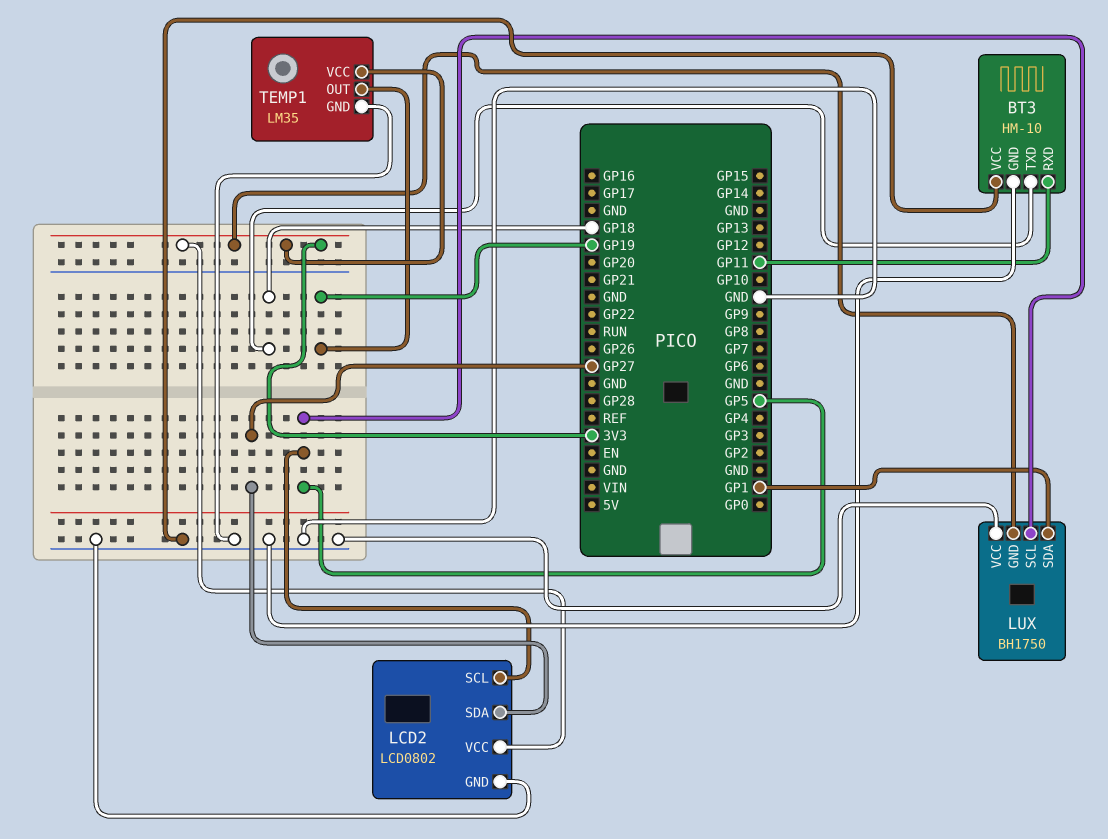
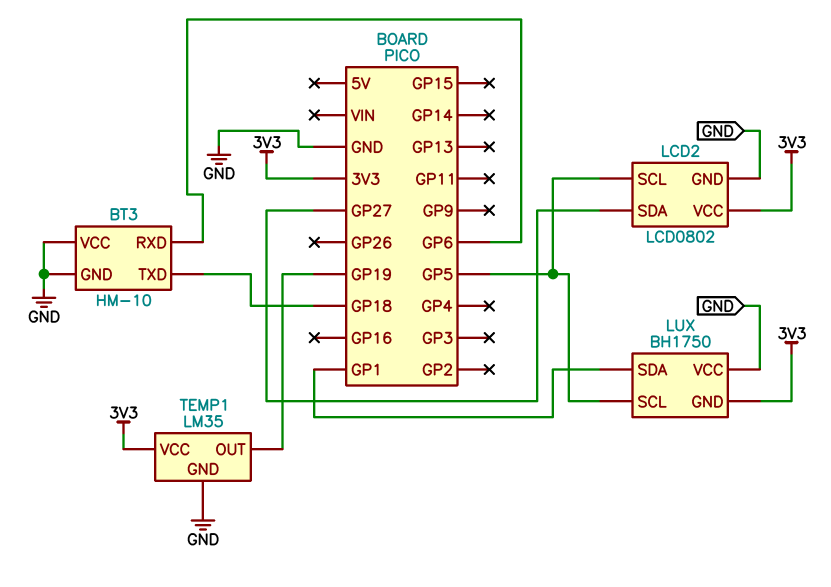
BT3 pin RXD: GP11 -> GP6

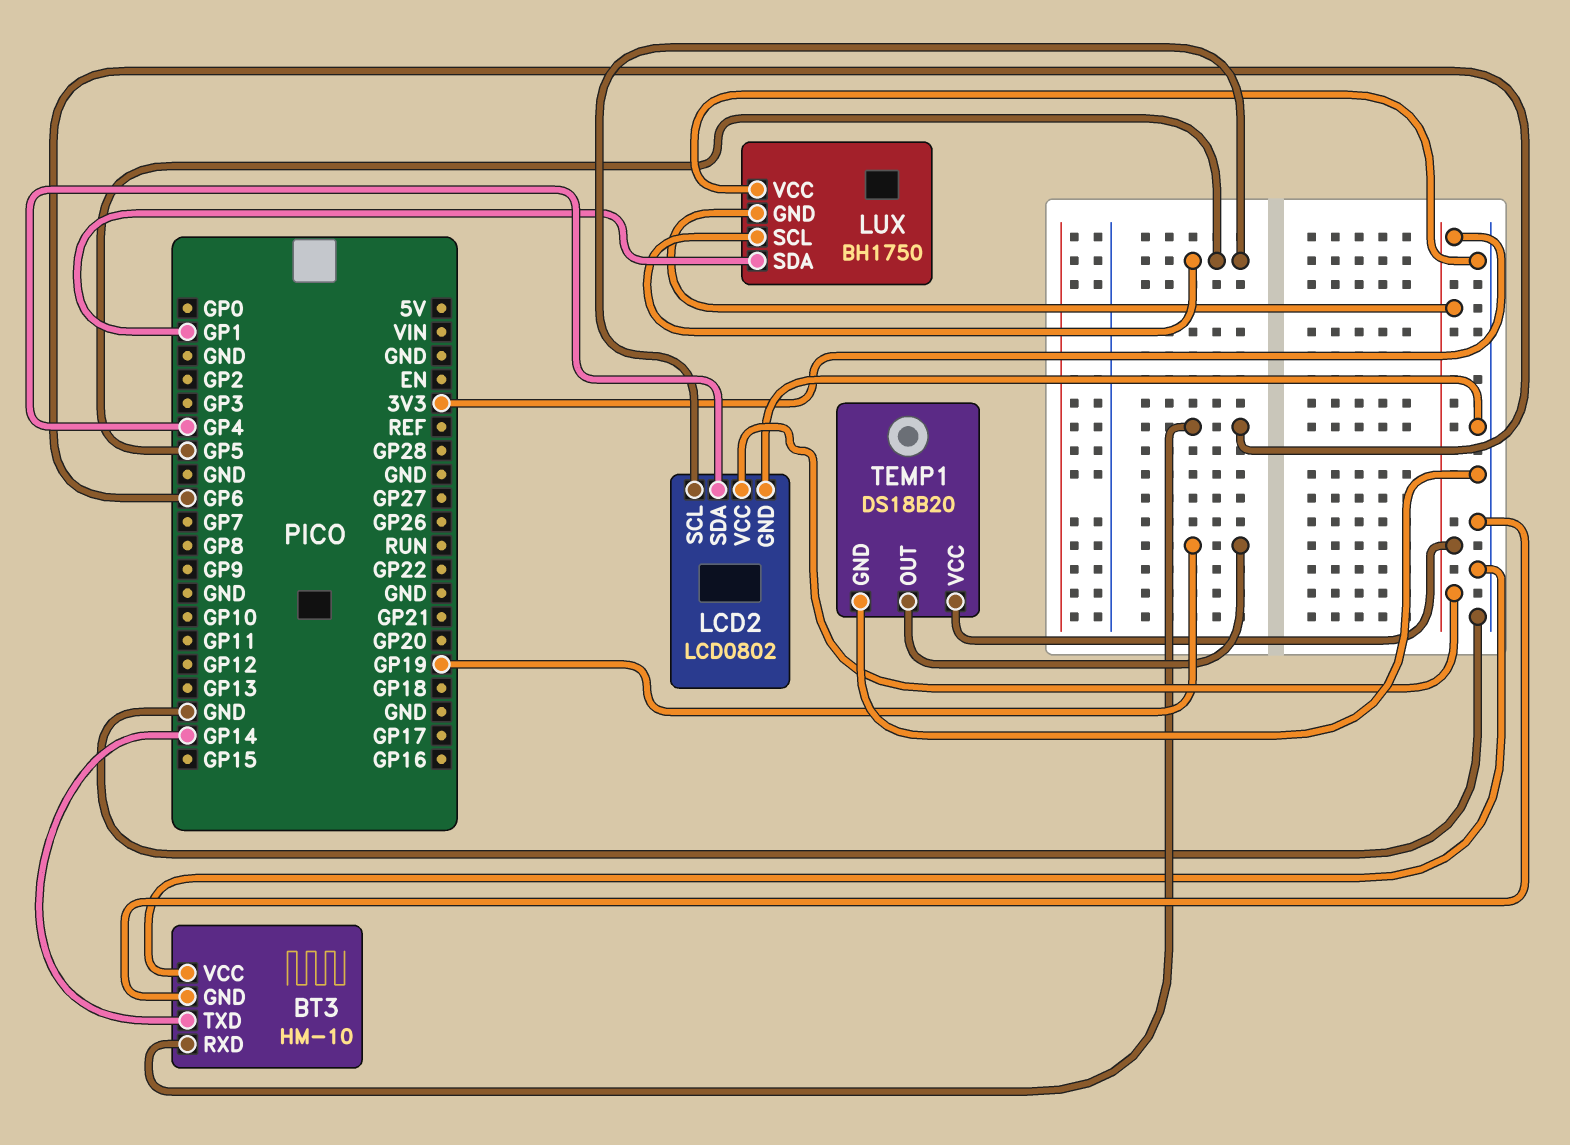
BT3 pin TXD: GP18 -> GP14
LCD2 pin SDA: GP27 -> GP4
TEMP1: LM35 -> DS18B20

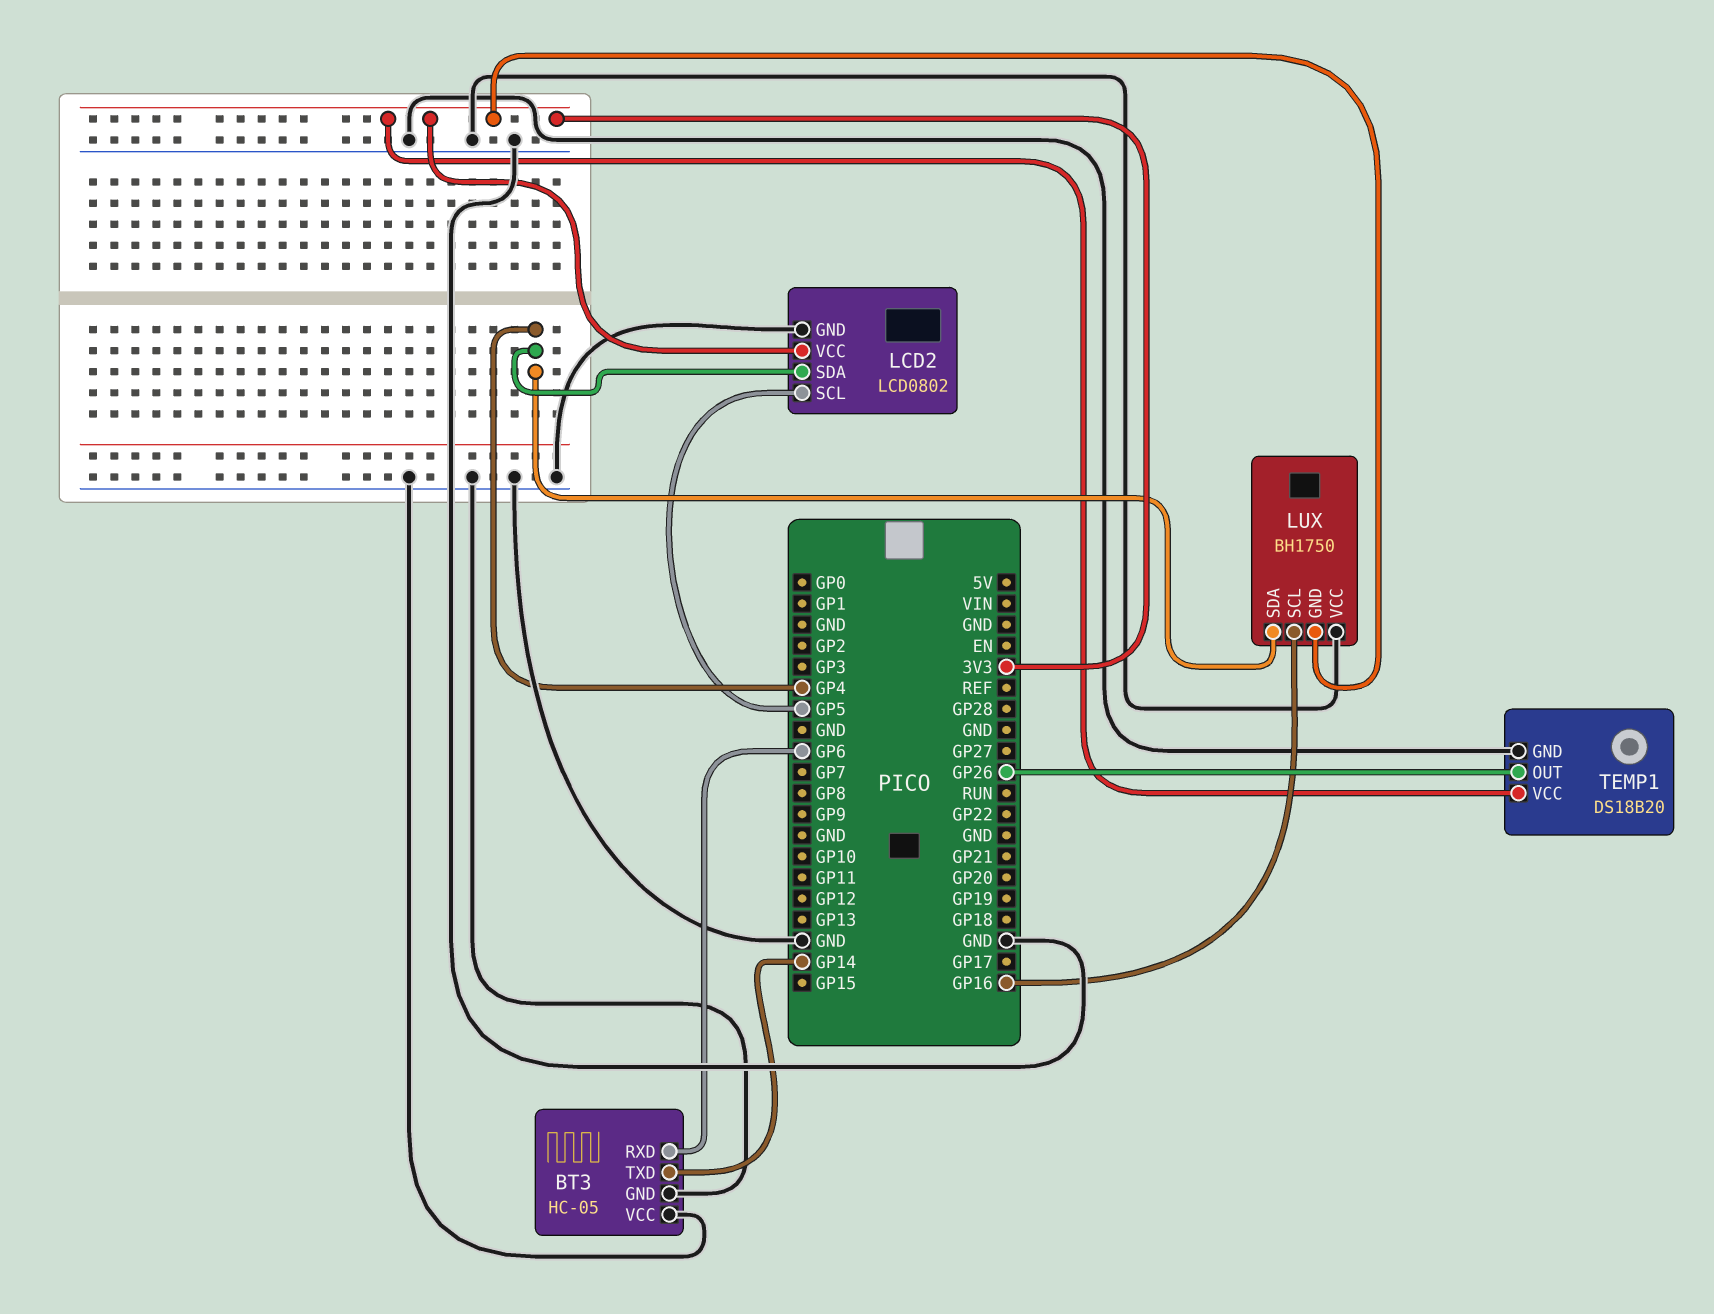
BT3: HM-10 -> HC-05
LUX pin SCL: GP5 -> GP16
LUX pin SDA: GP1 -> GP4
TEMP1 pin OUT: GP19 -> GP26

